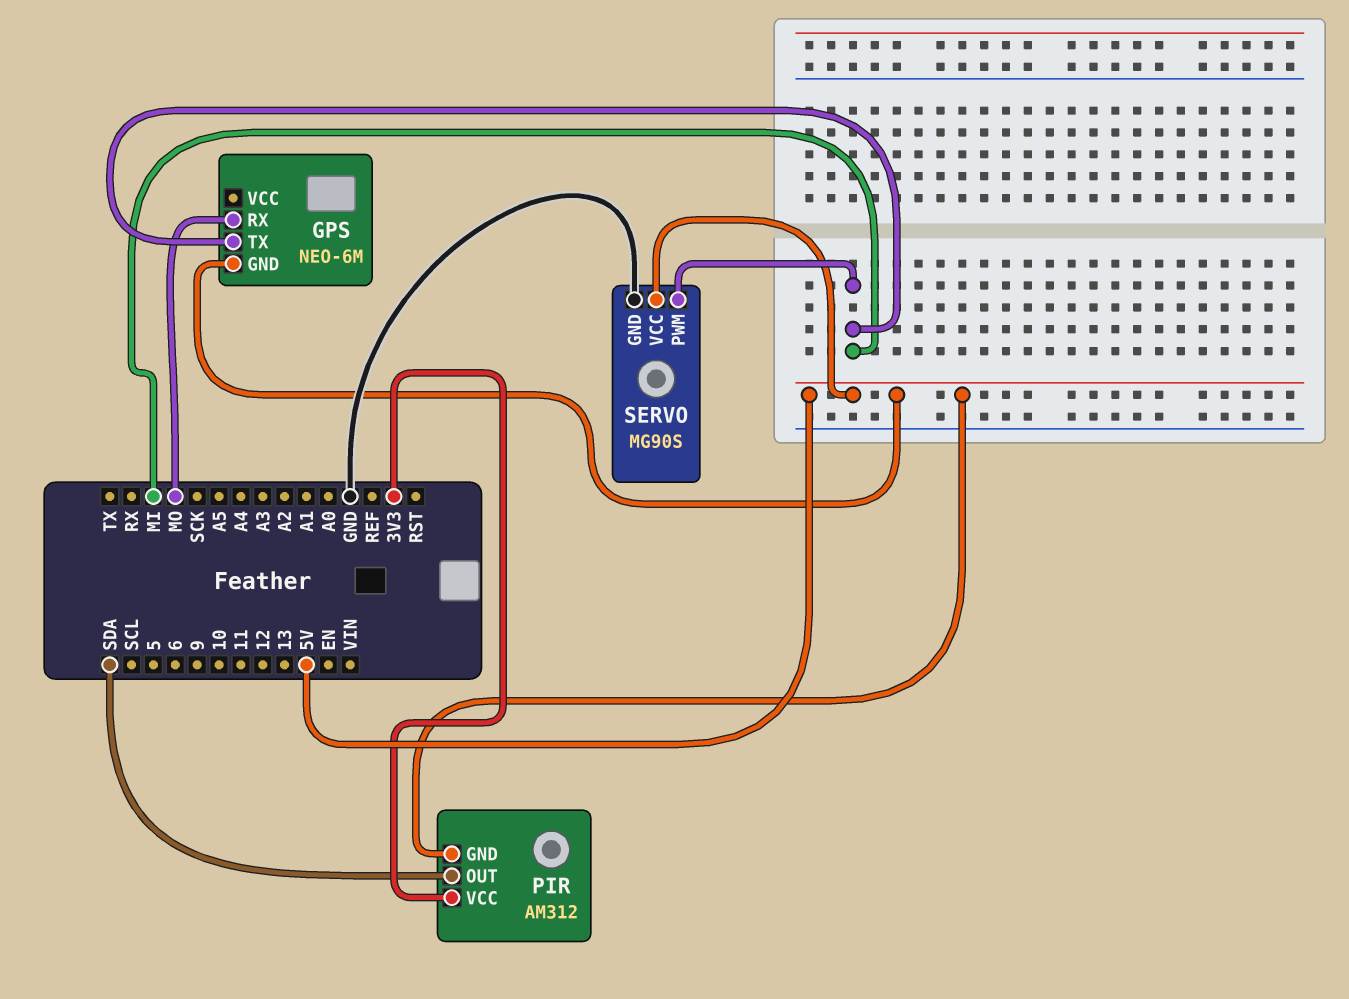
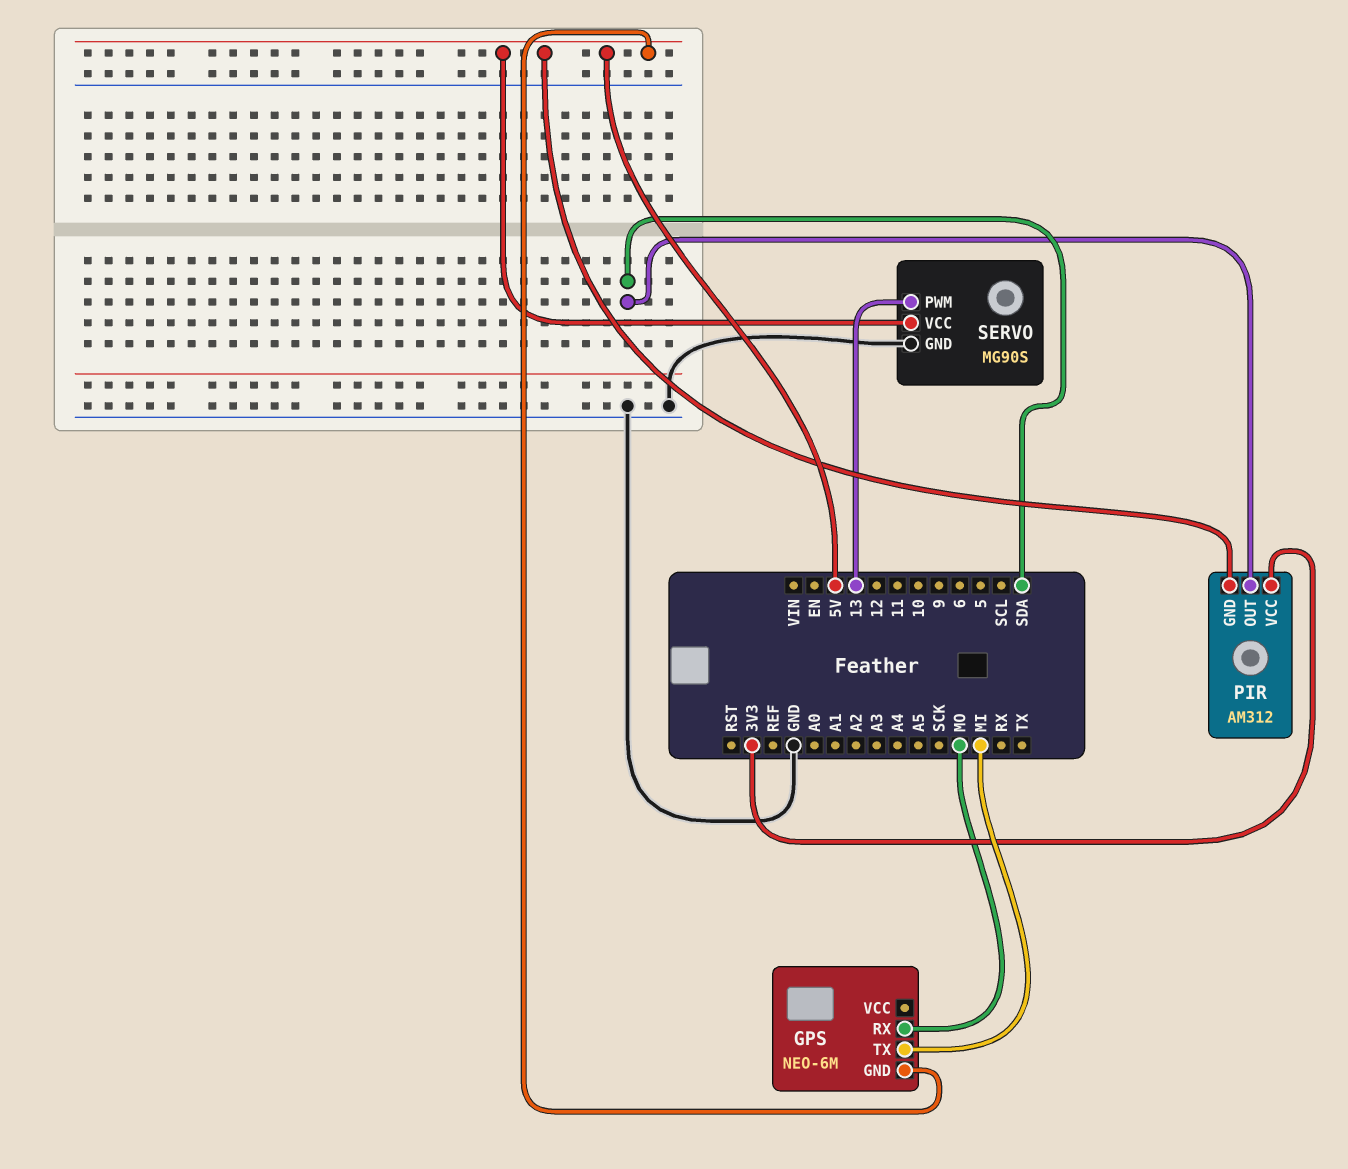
SERVO pin PWM: MI -> 13

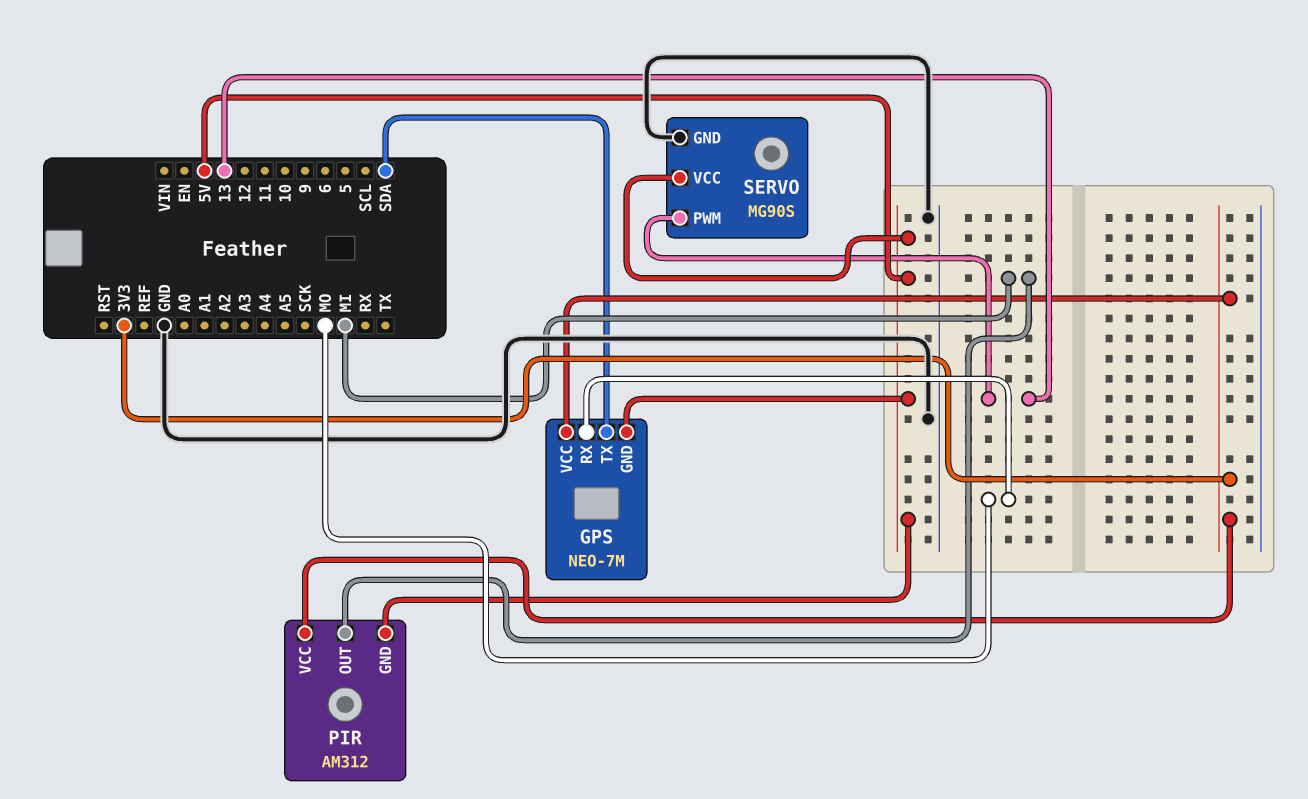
GPS: NEO-6M -> NEO-7M
GPS pin TX: MI -> SDA
GPS pin VCC: none -> 3V3
PIR pin OUT: SDA -> MI

